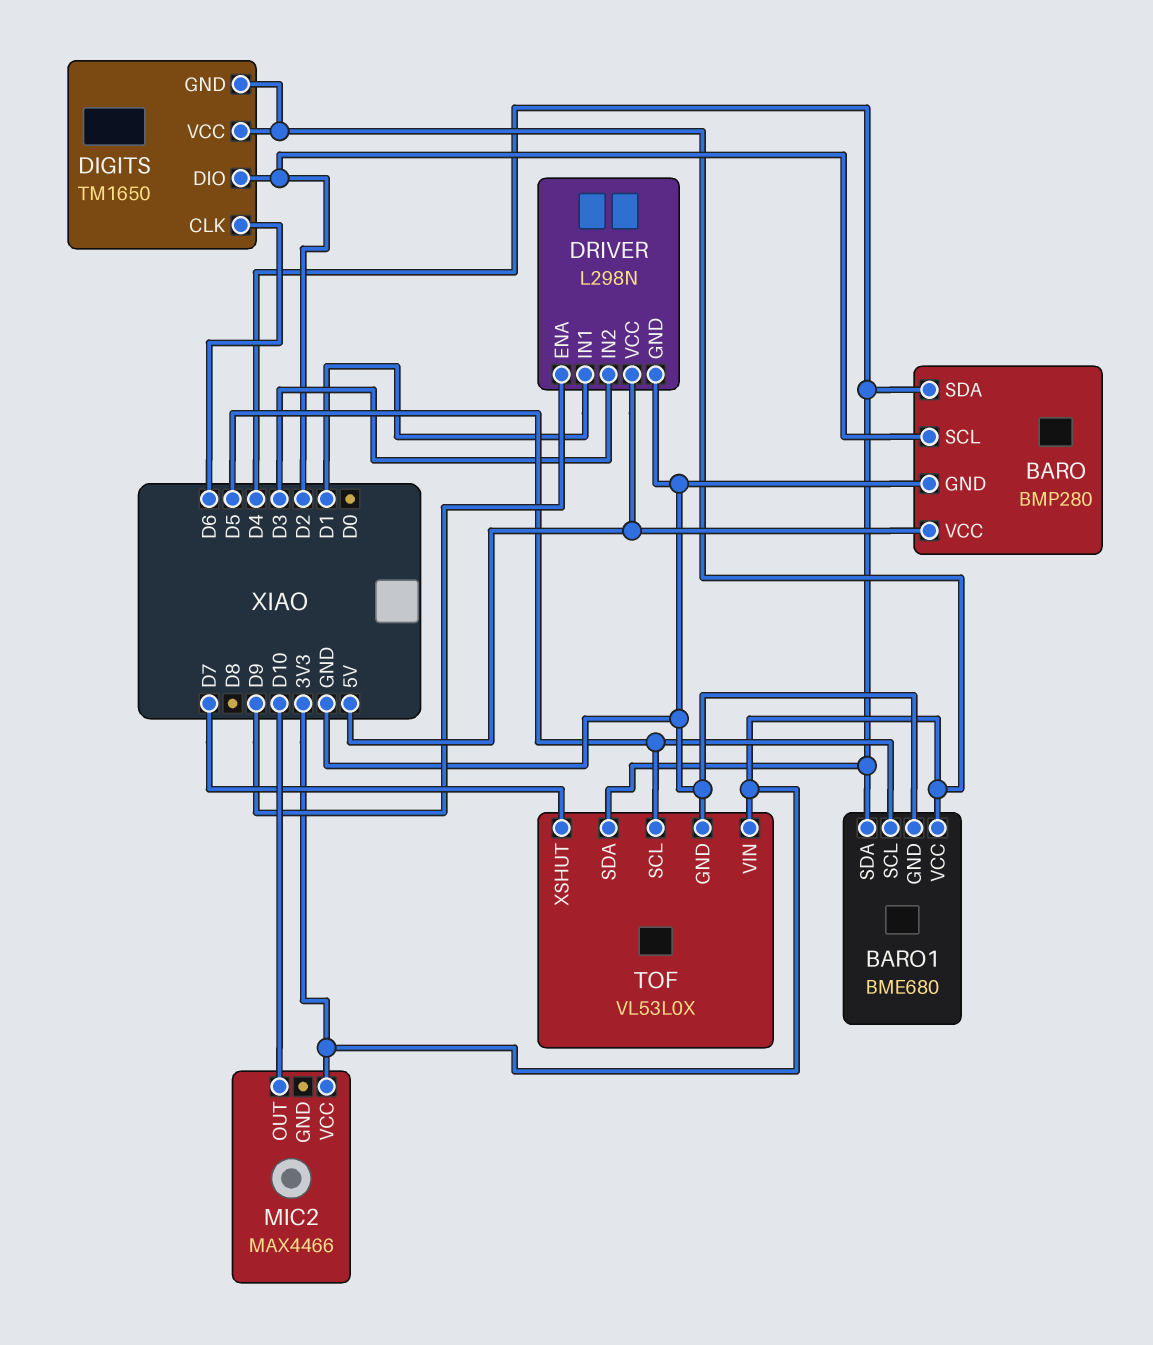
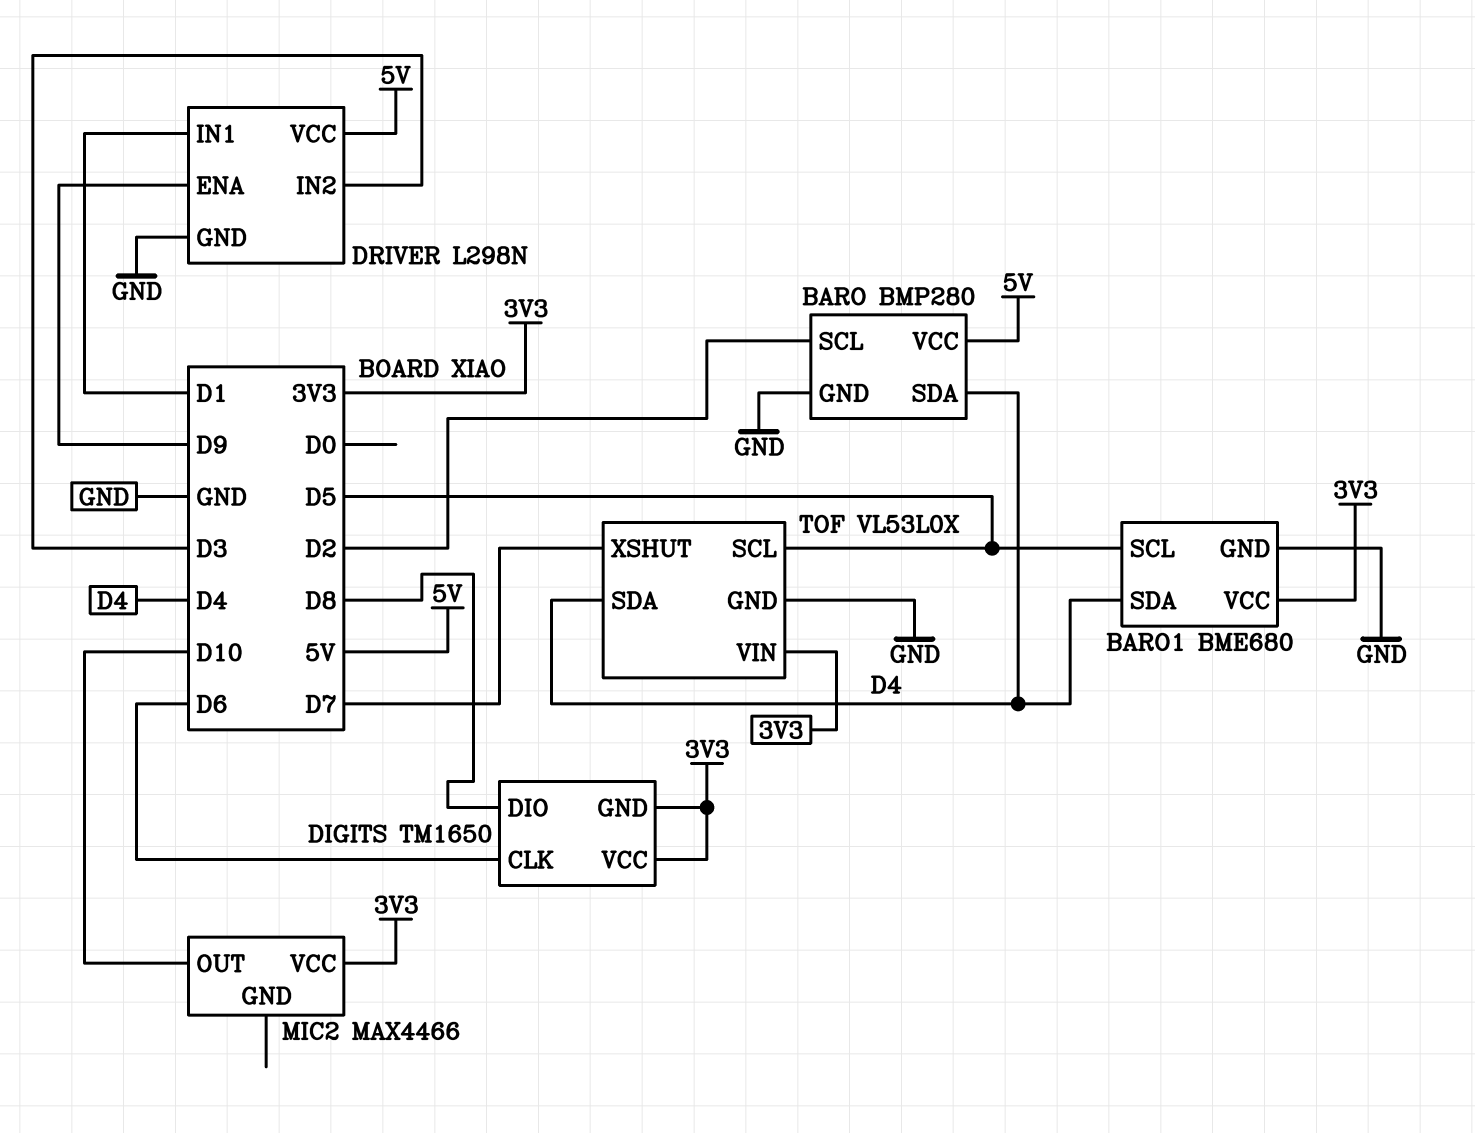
DIGITS pin DIO: D2 -> D8

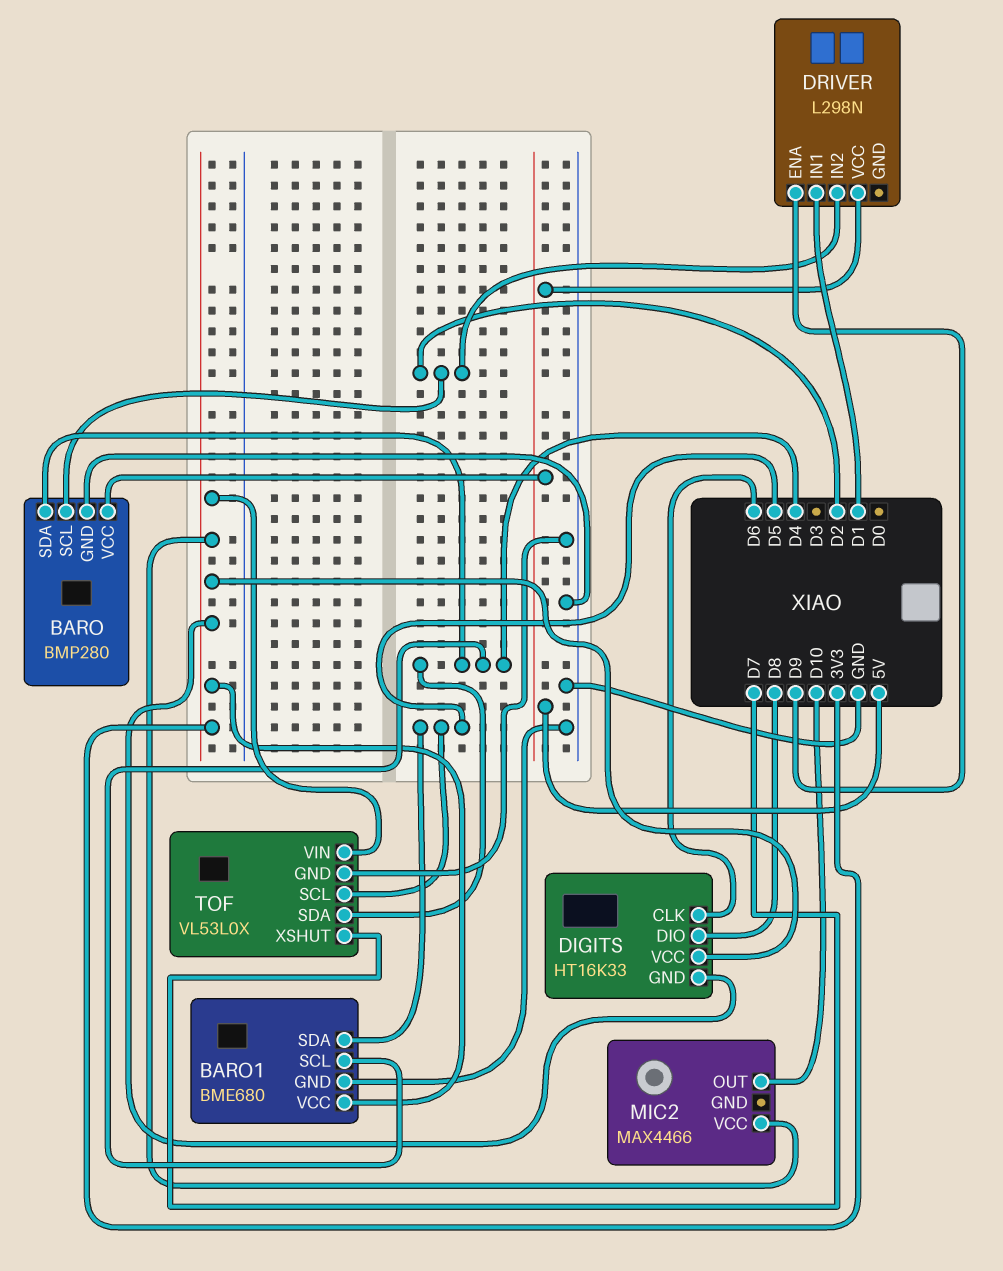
BARO1 pin SCL: D5 -> D4
BARO1 pin SDA: D4 -> D5
DIGITS: TM1650 -> HT16K33
DRIVER pin GND: GND -> none
DRIVER pin IN2: D3 -> D2

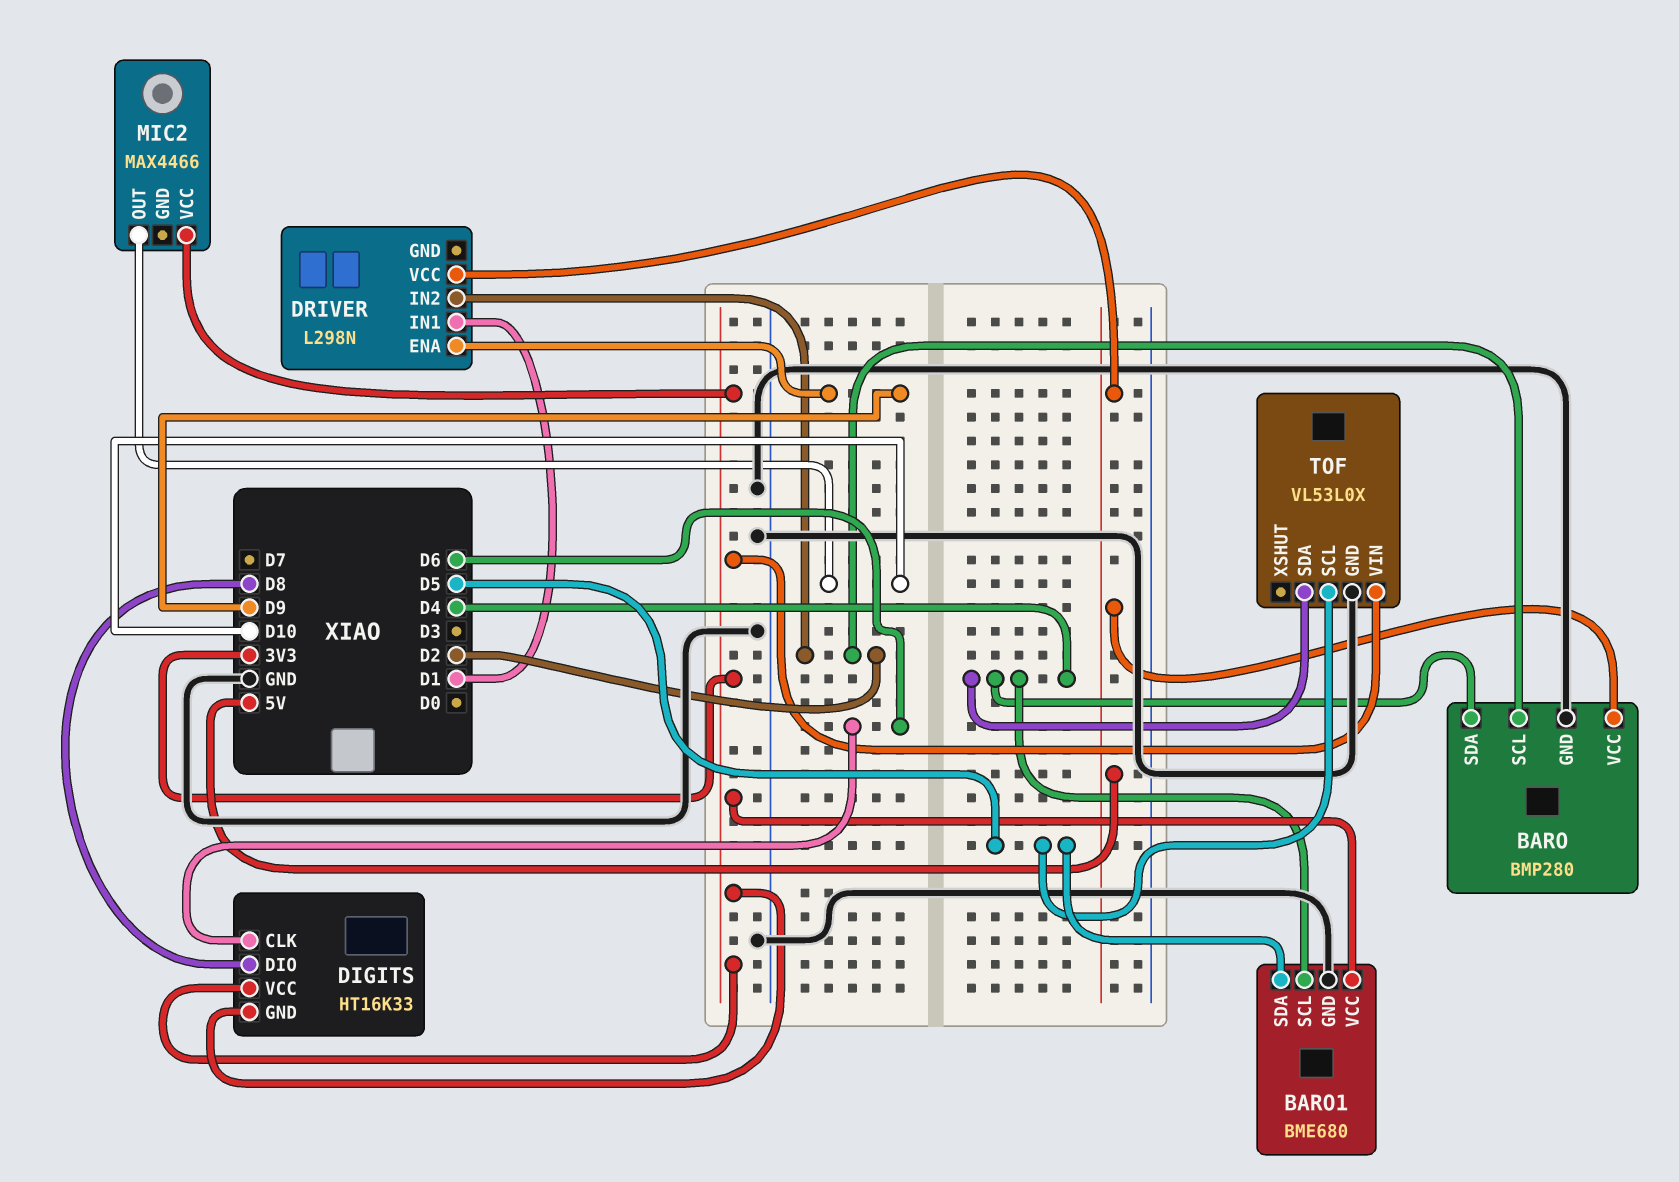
TOF pin XSHUT: D7 -> none

